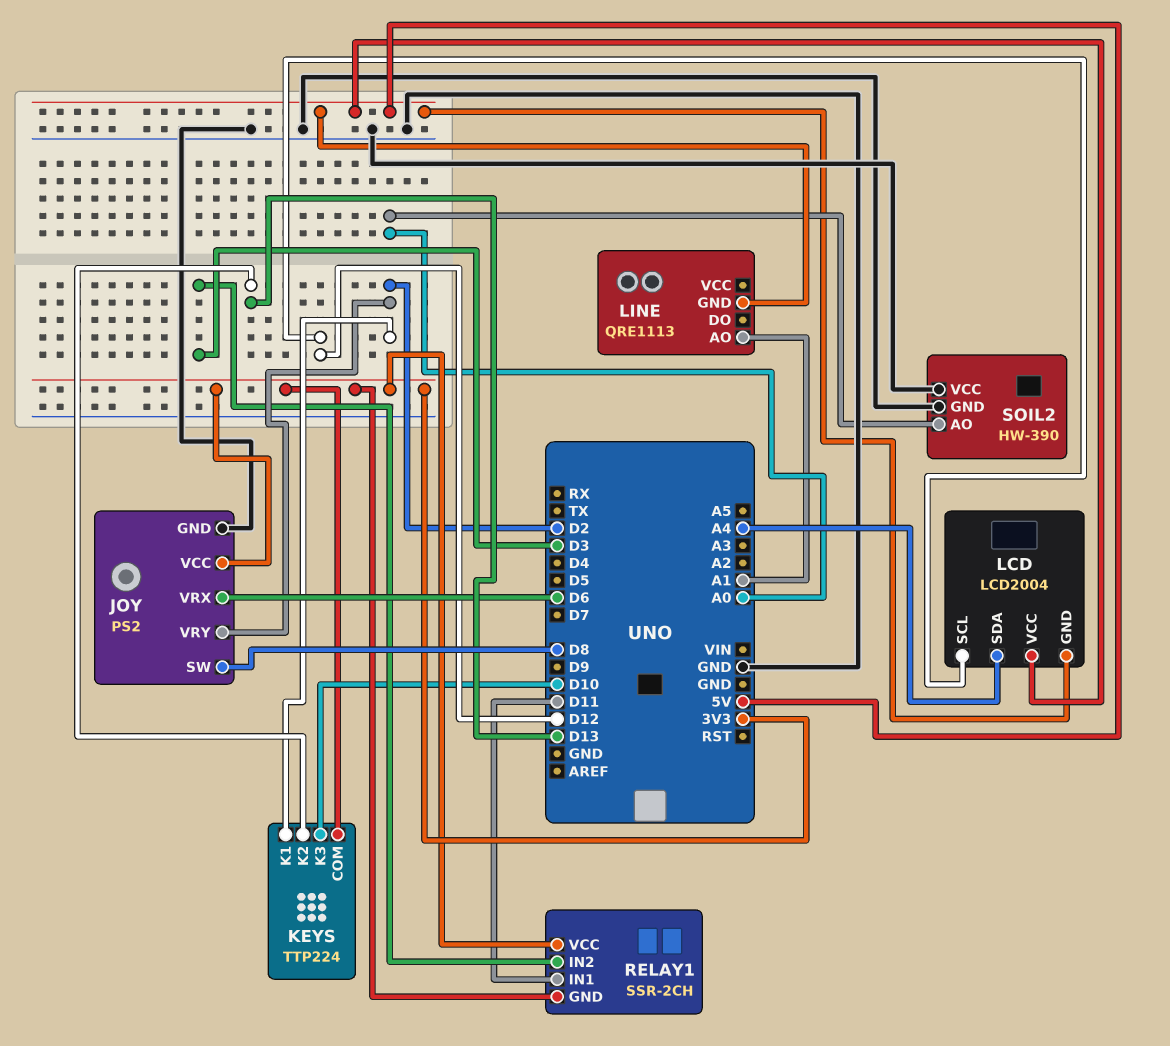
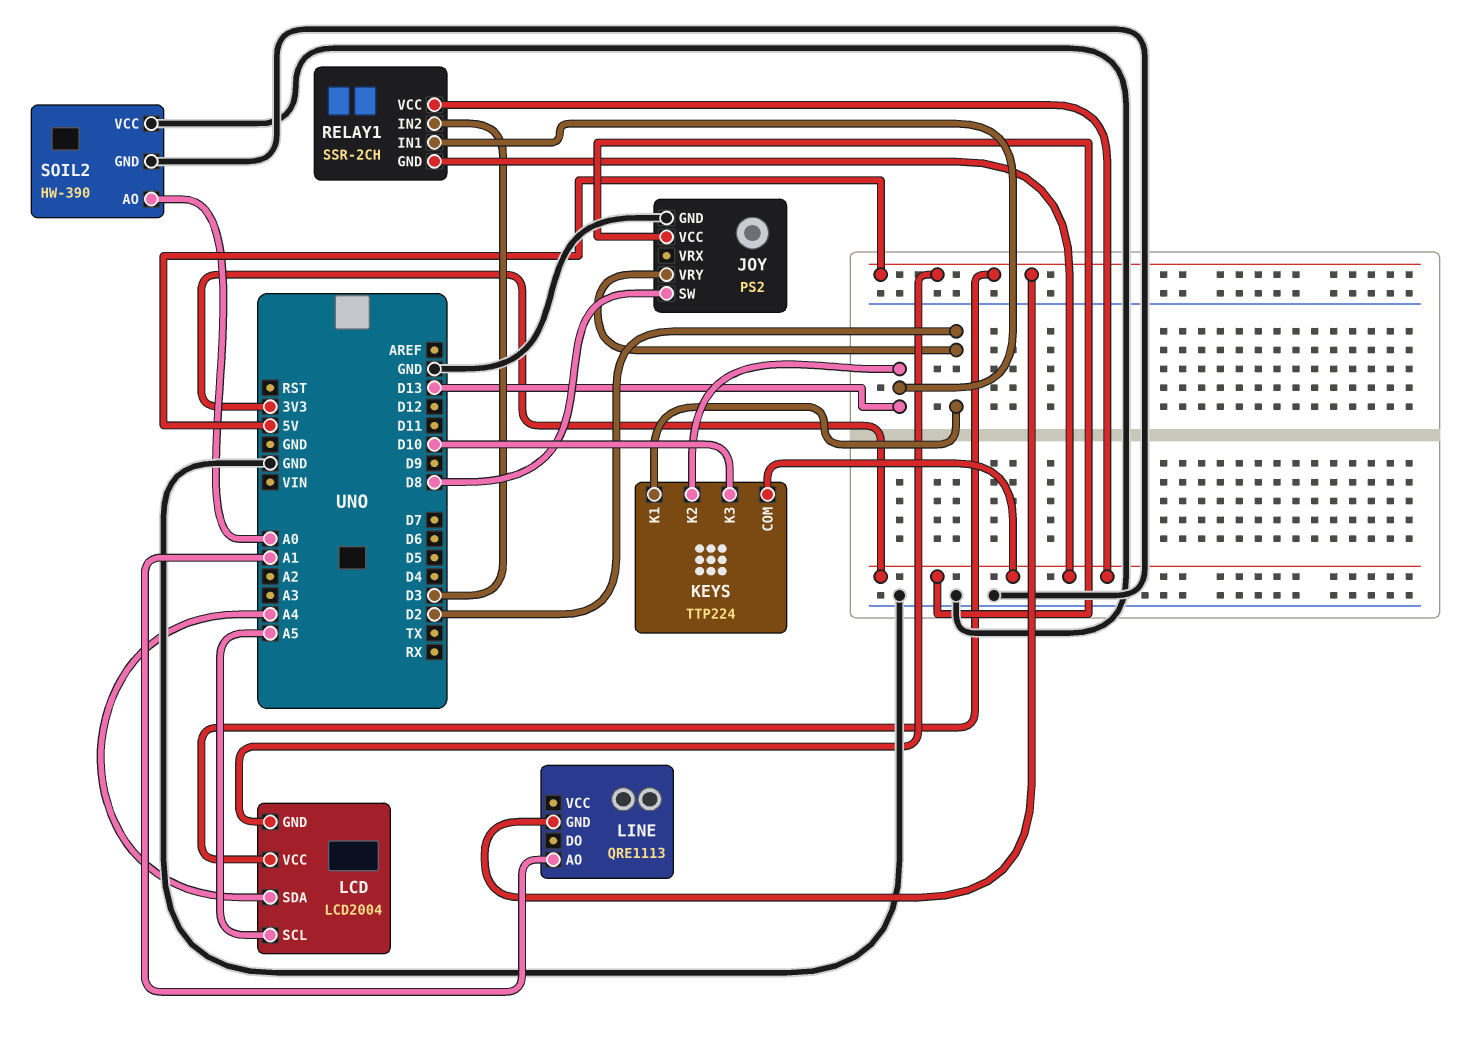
JOY pin VRX: D6 -> none
LCD pin SCL: D12 -> A5
RELAY1 pin IN1: D11 -> D13

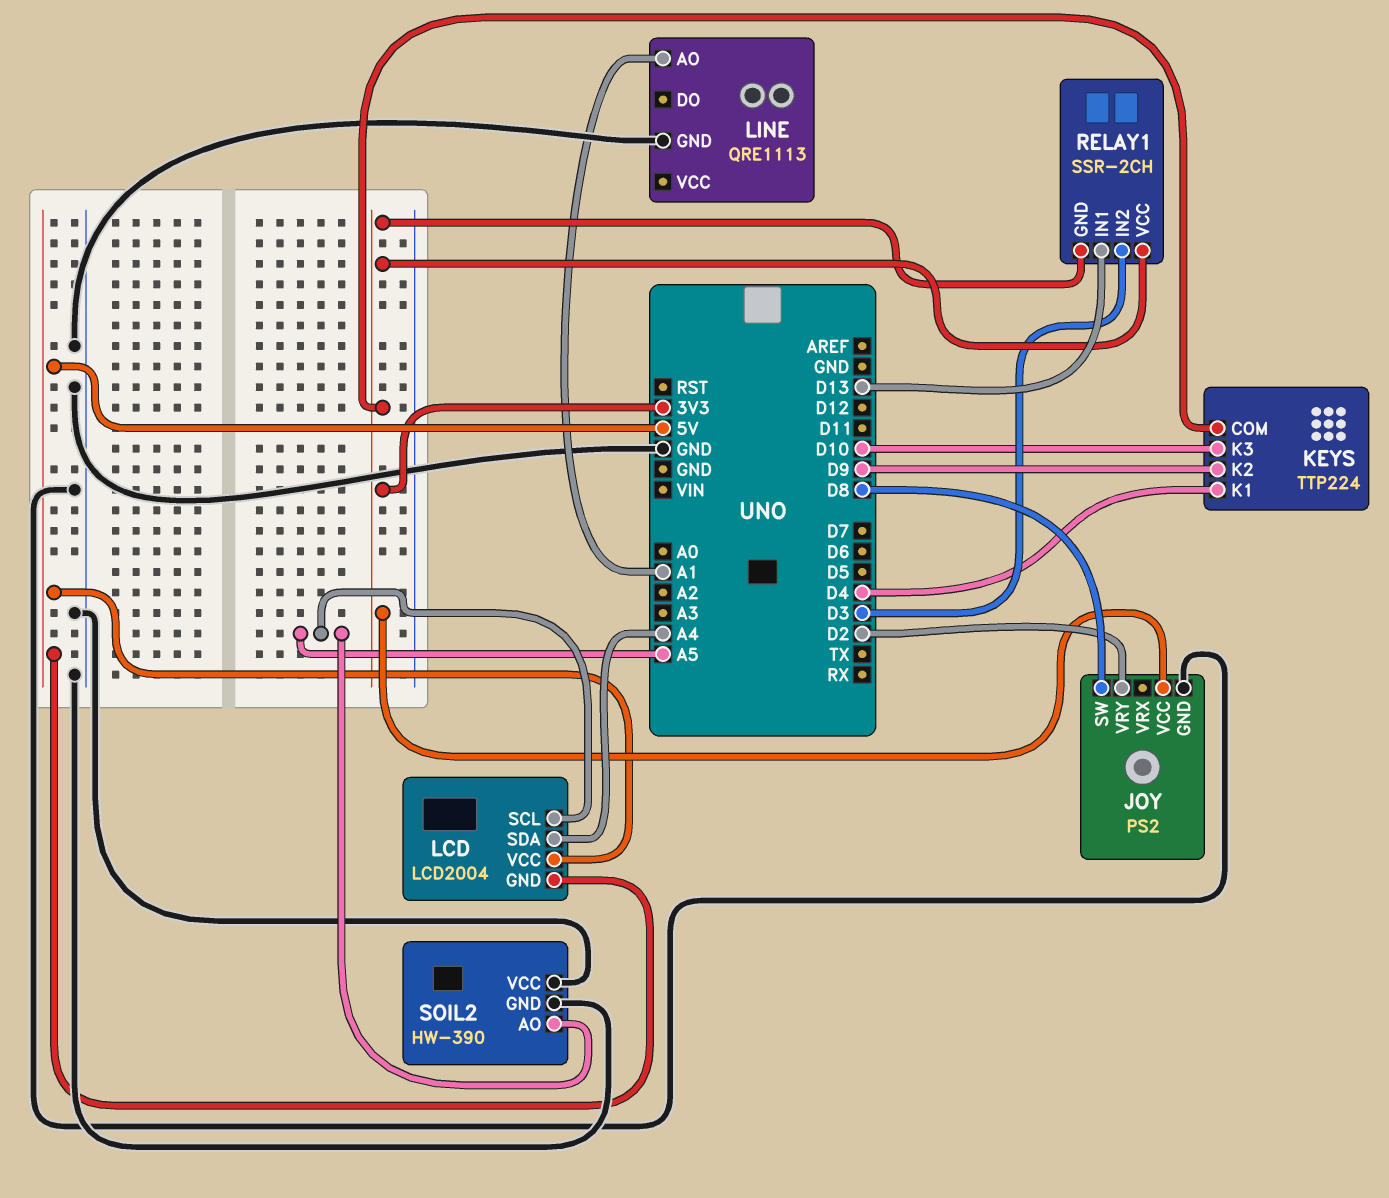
KEYS pin K1: D2 -> D4
KEYS pin K2: D13 -> D9
LINE pin GND: 5V -> GND
SOIL2 pin AO: A0 -> A5

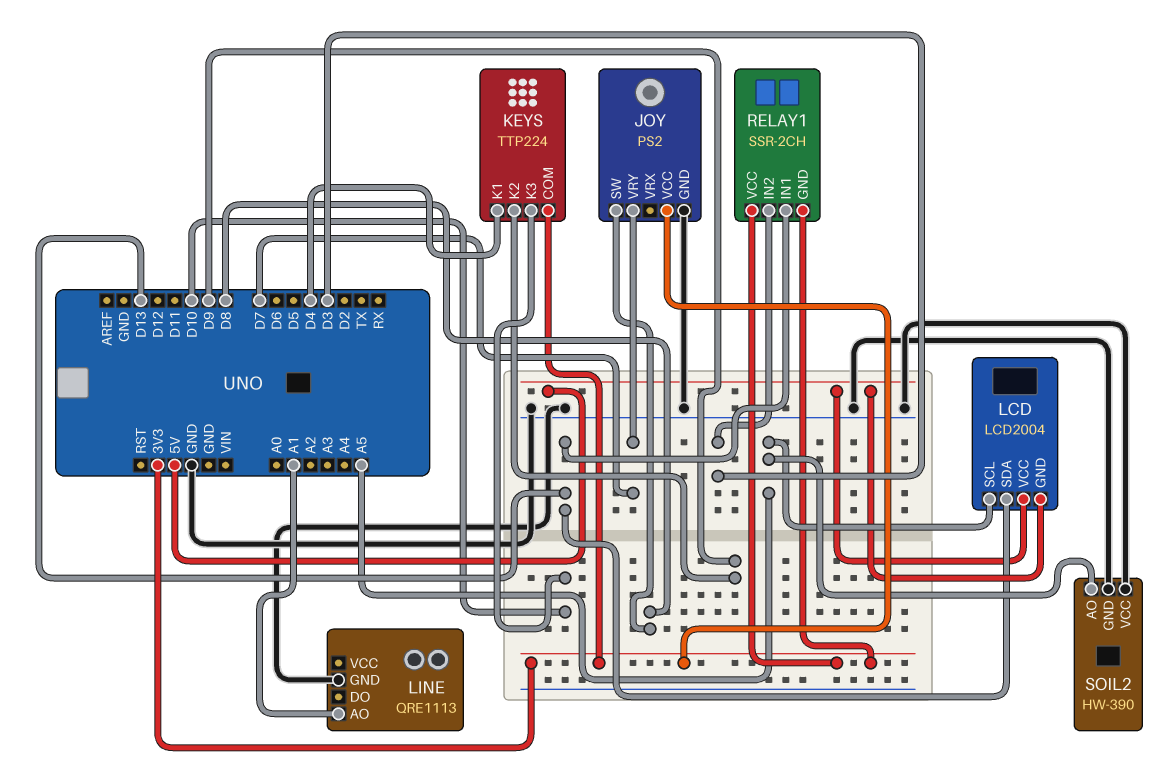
JOY pin VRY: D2 -> D7
LCD pin SDA: A4 -> D13

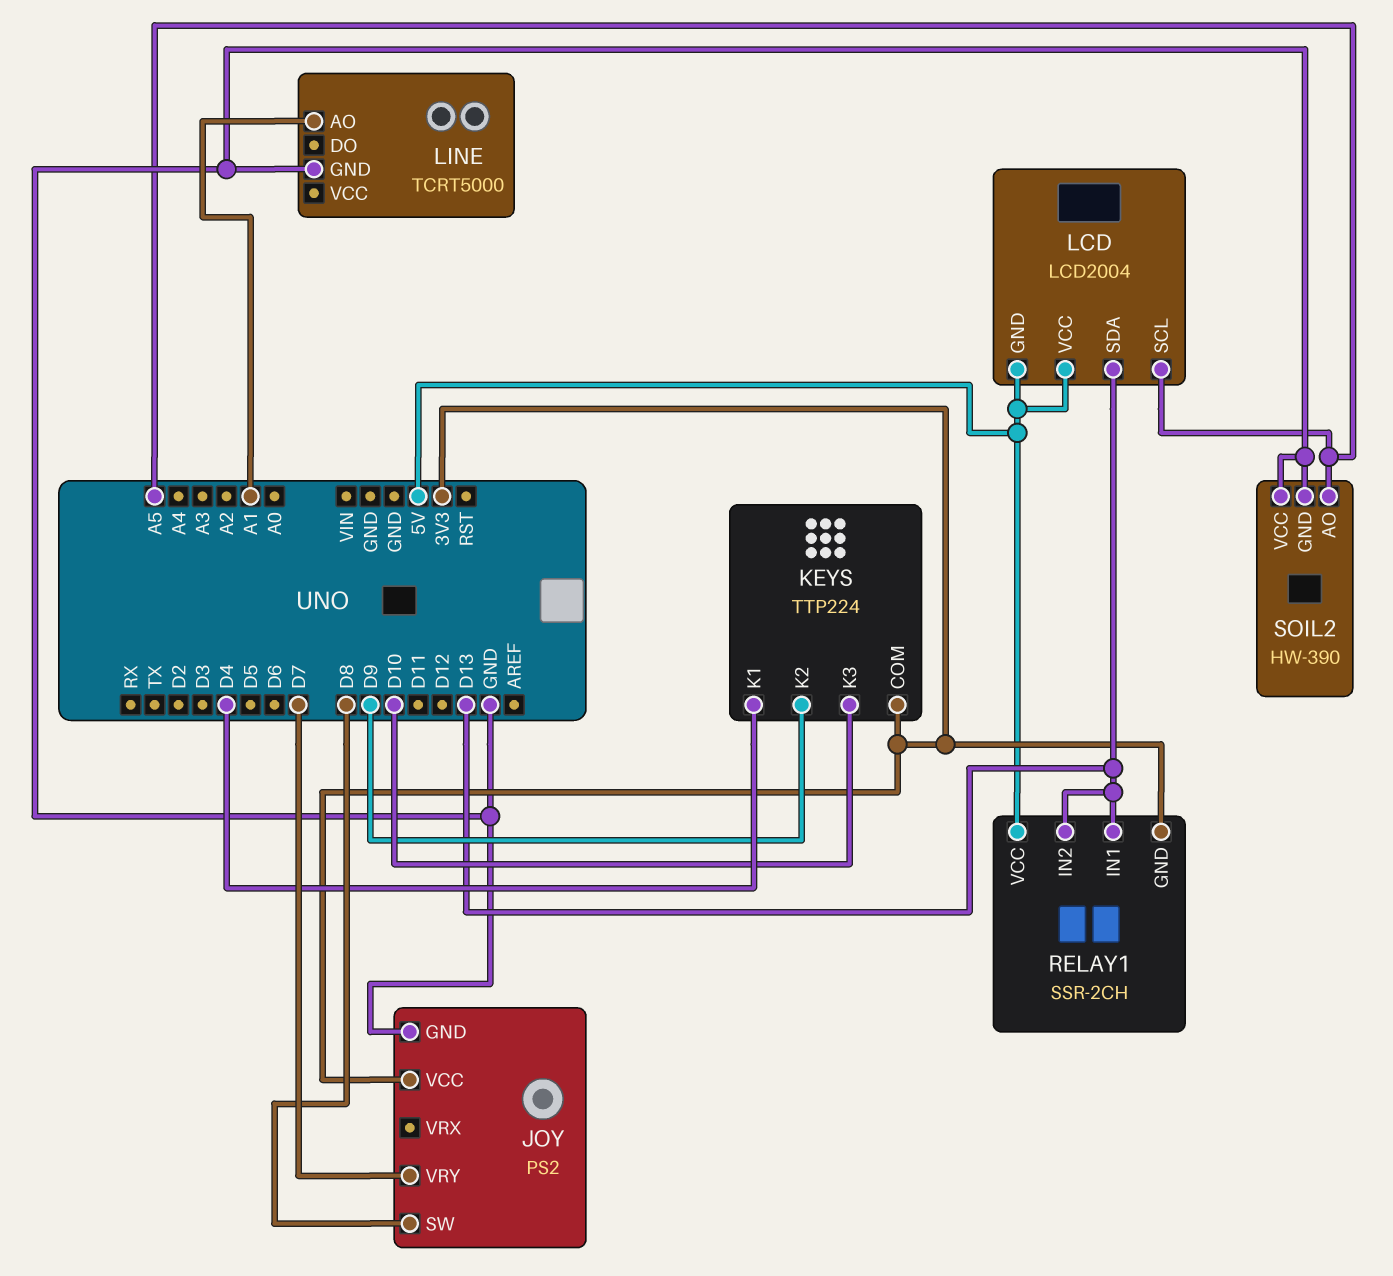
LINE: QRE1113 -> TCRT5000
RELAY1 pin IN2: D3 -> D13
RELAY1 pin VCC: 3V3 -> 5V

